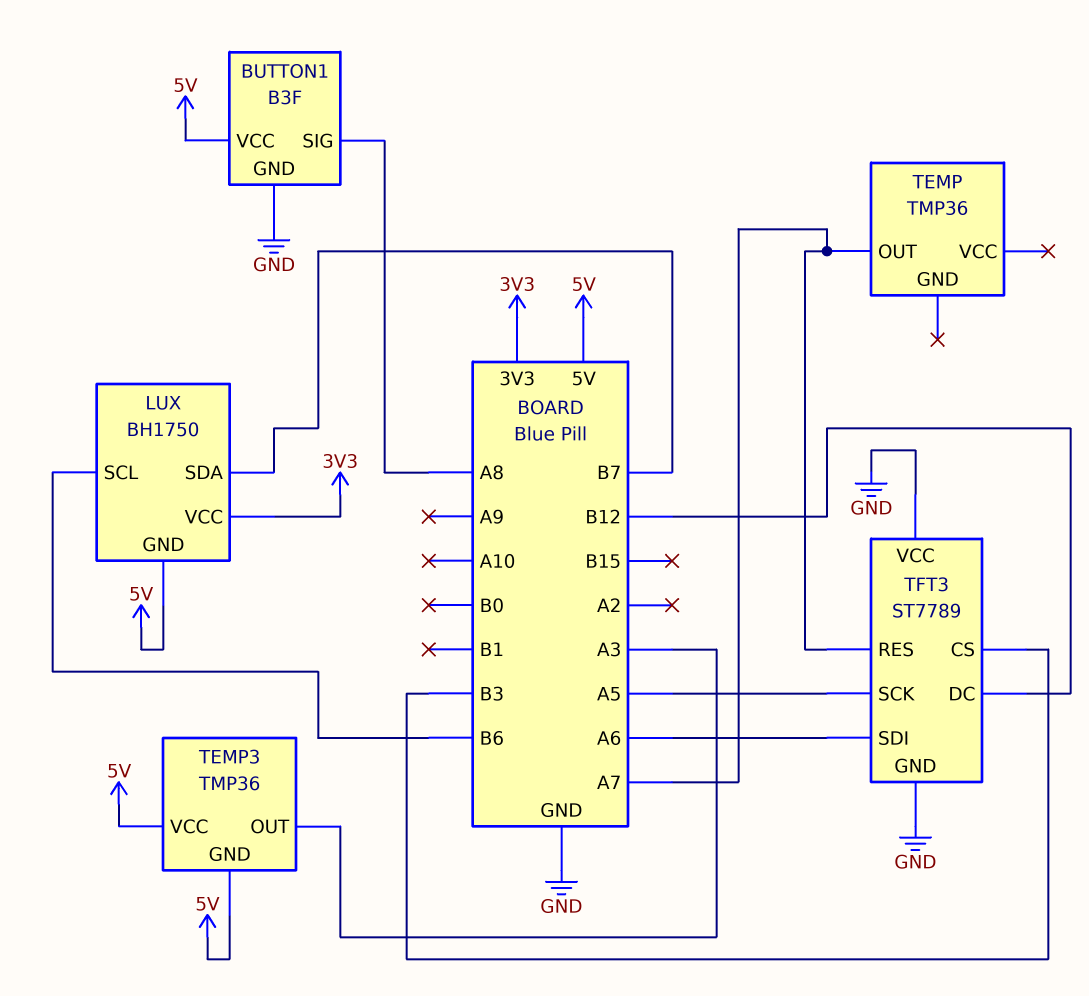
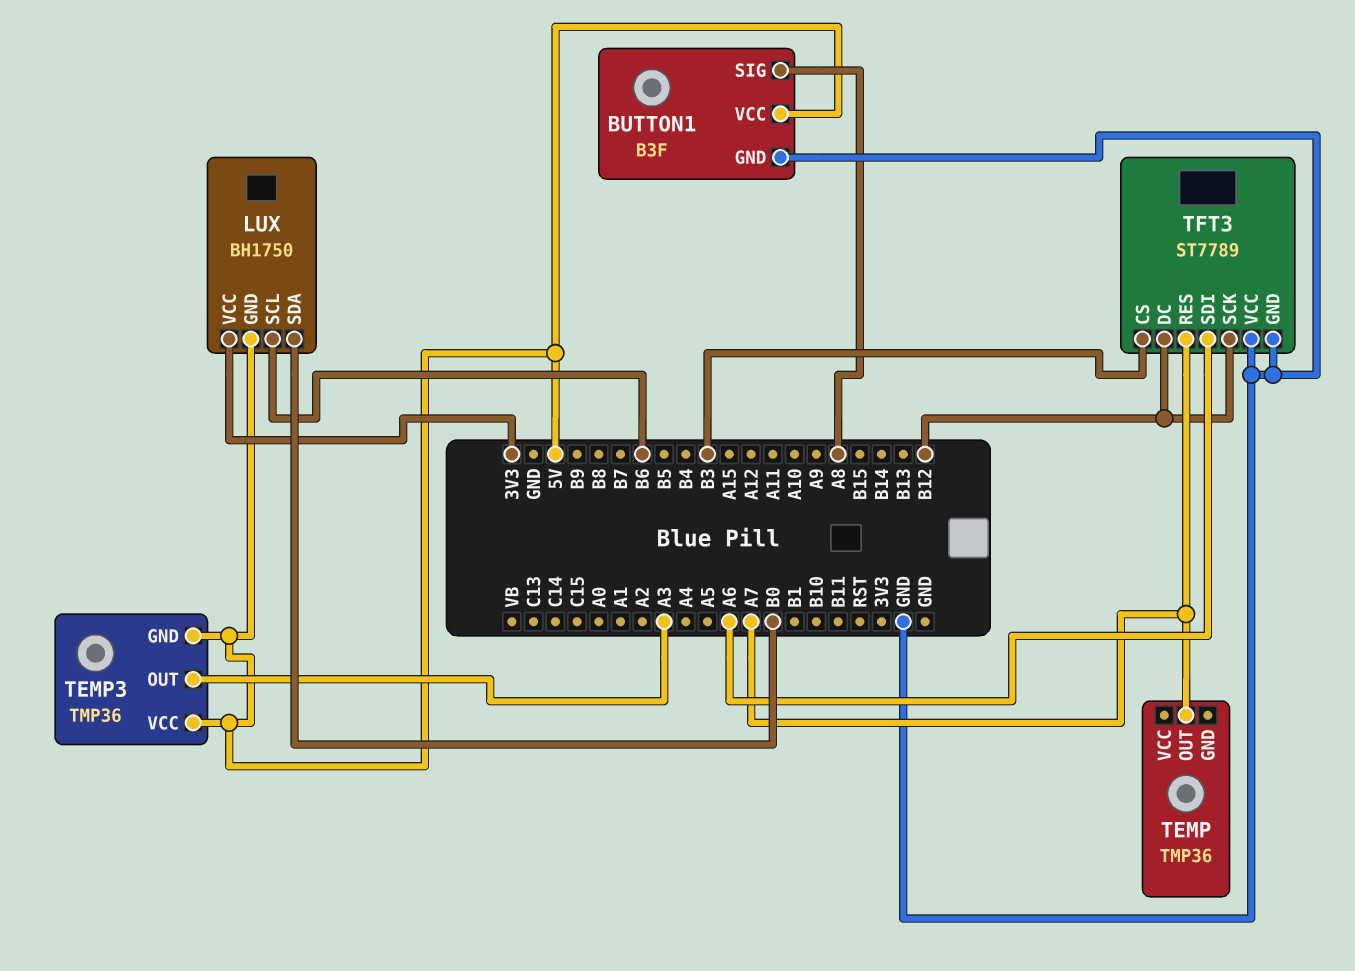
LUX pin SDA: B7 -> B0
TFT3 pin SCK: A5 -> B12

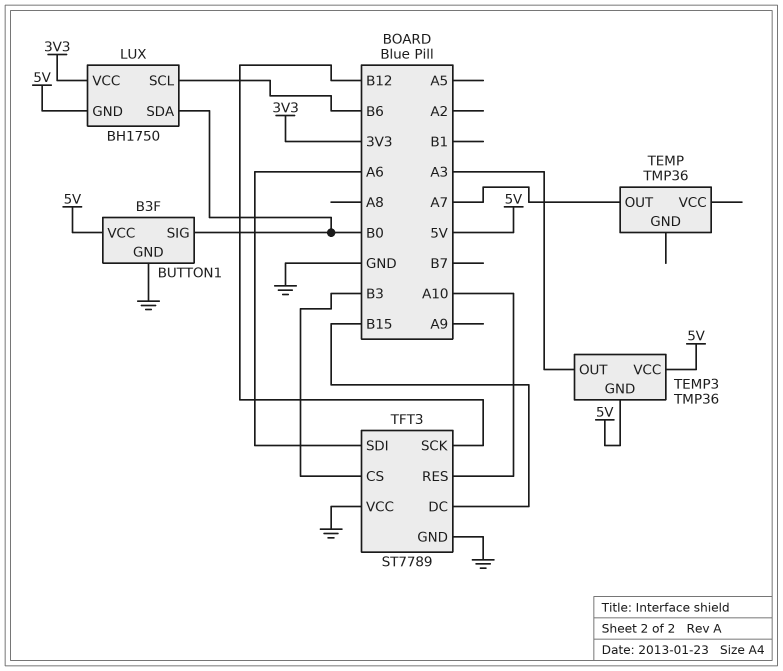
BUTTON1 pin SIG: A8 -> B0
TFT3 pin DC: B12 -> B15
TFT3 pin RES: A7 -> A10

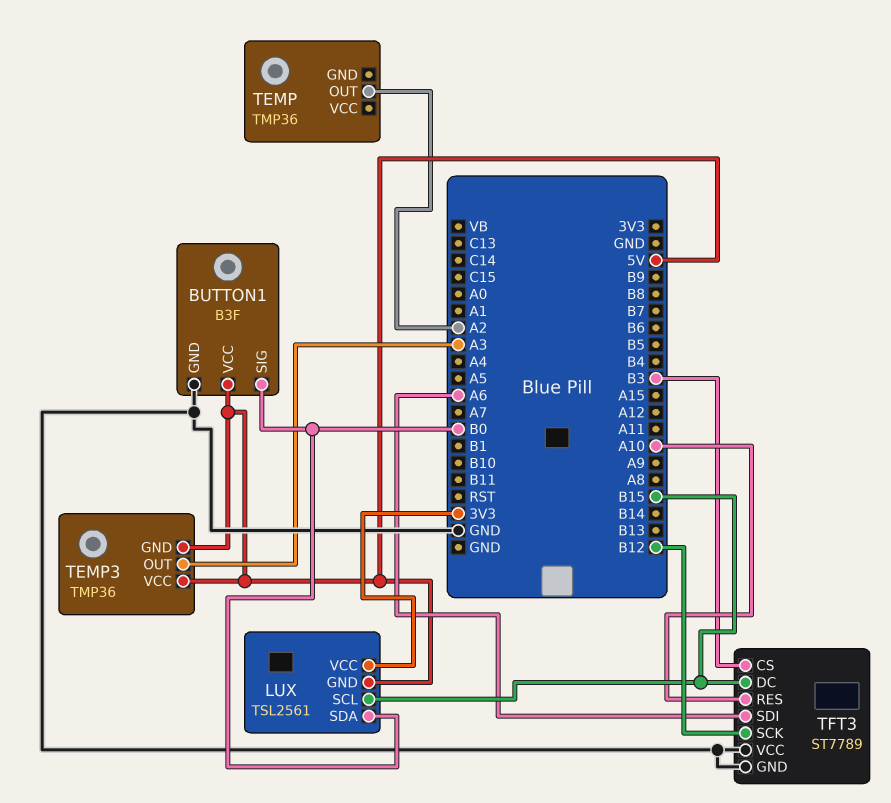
LUX: BH1750 -> TSL2561
LUX pin SCL: B6 -> B15
TEMP pin OUT: A7 -> A2

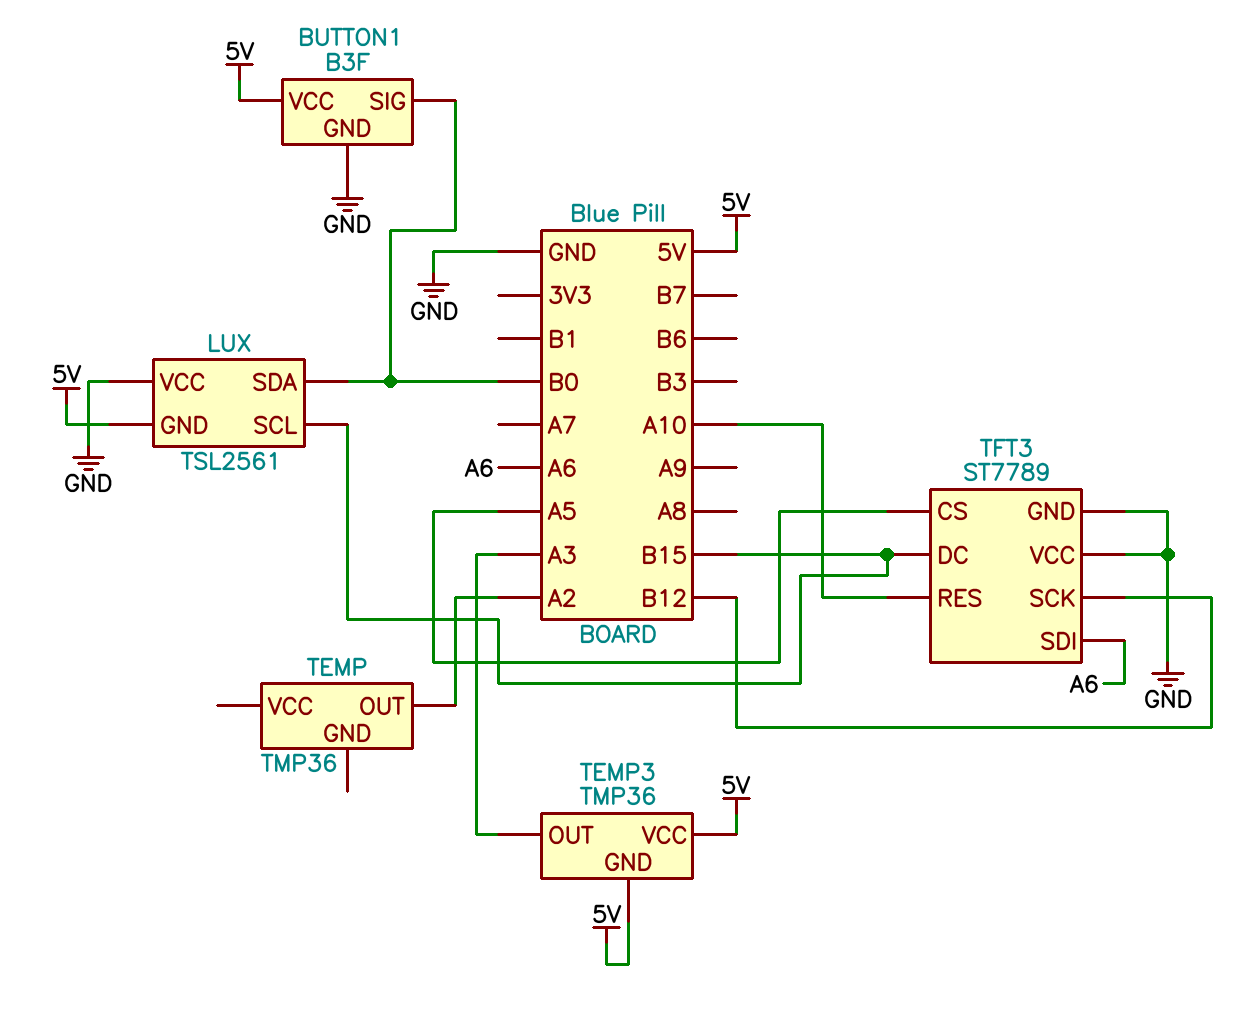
LUX pin VCC: 3V3 -> GND
TFT3 pin CS: B3 -> A5

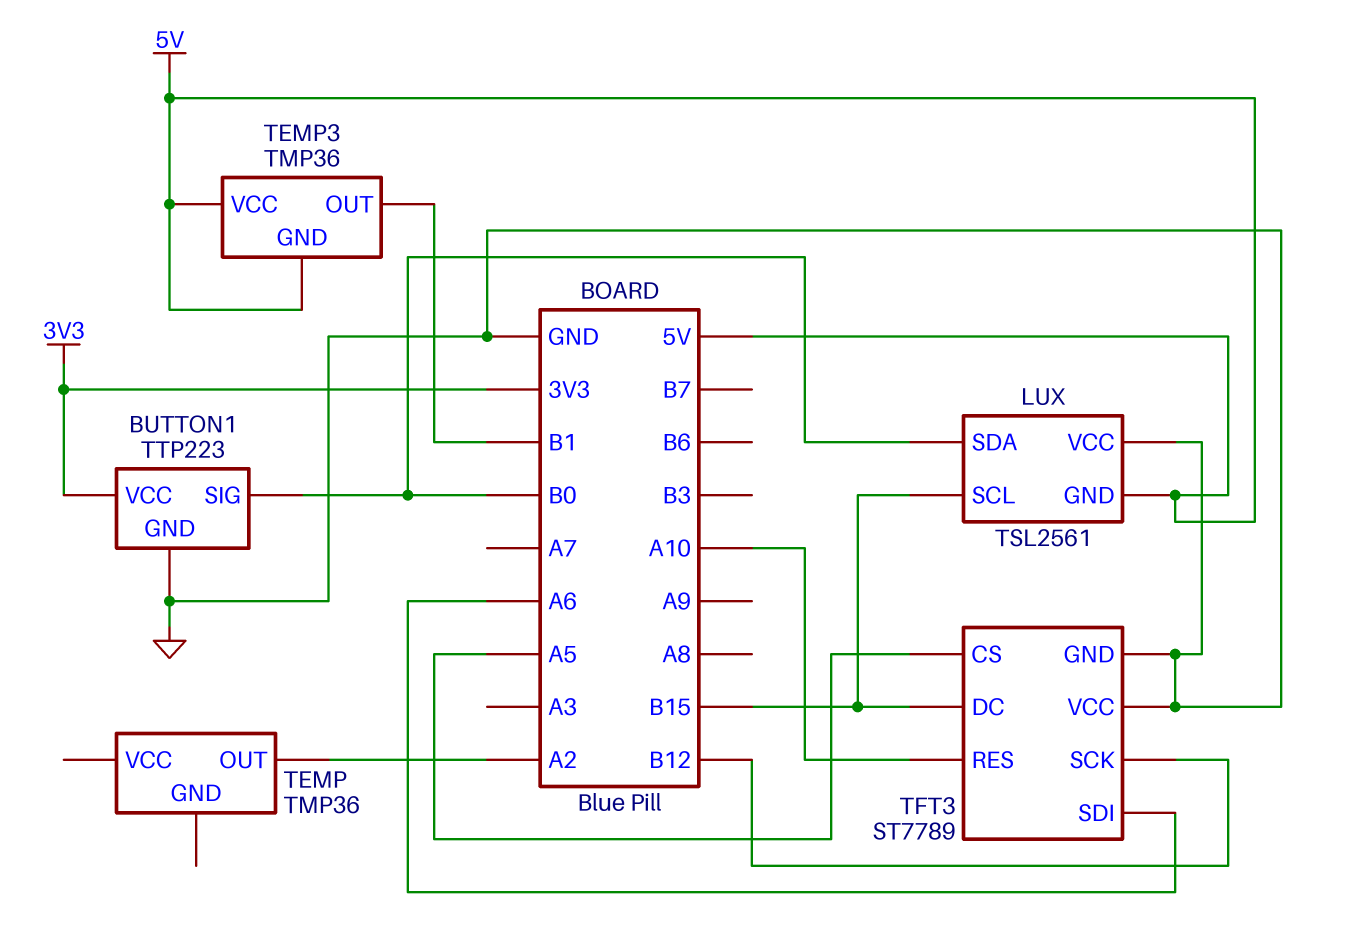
BUTTON1: B3F -> TTP223
BUTTON1 pin VCC: 5V -> 3V3
TEMP3 pin OUT: A3 -> B1

